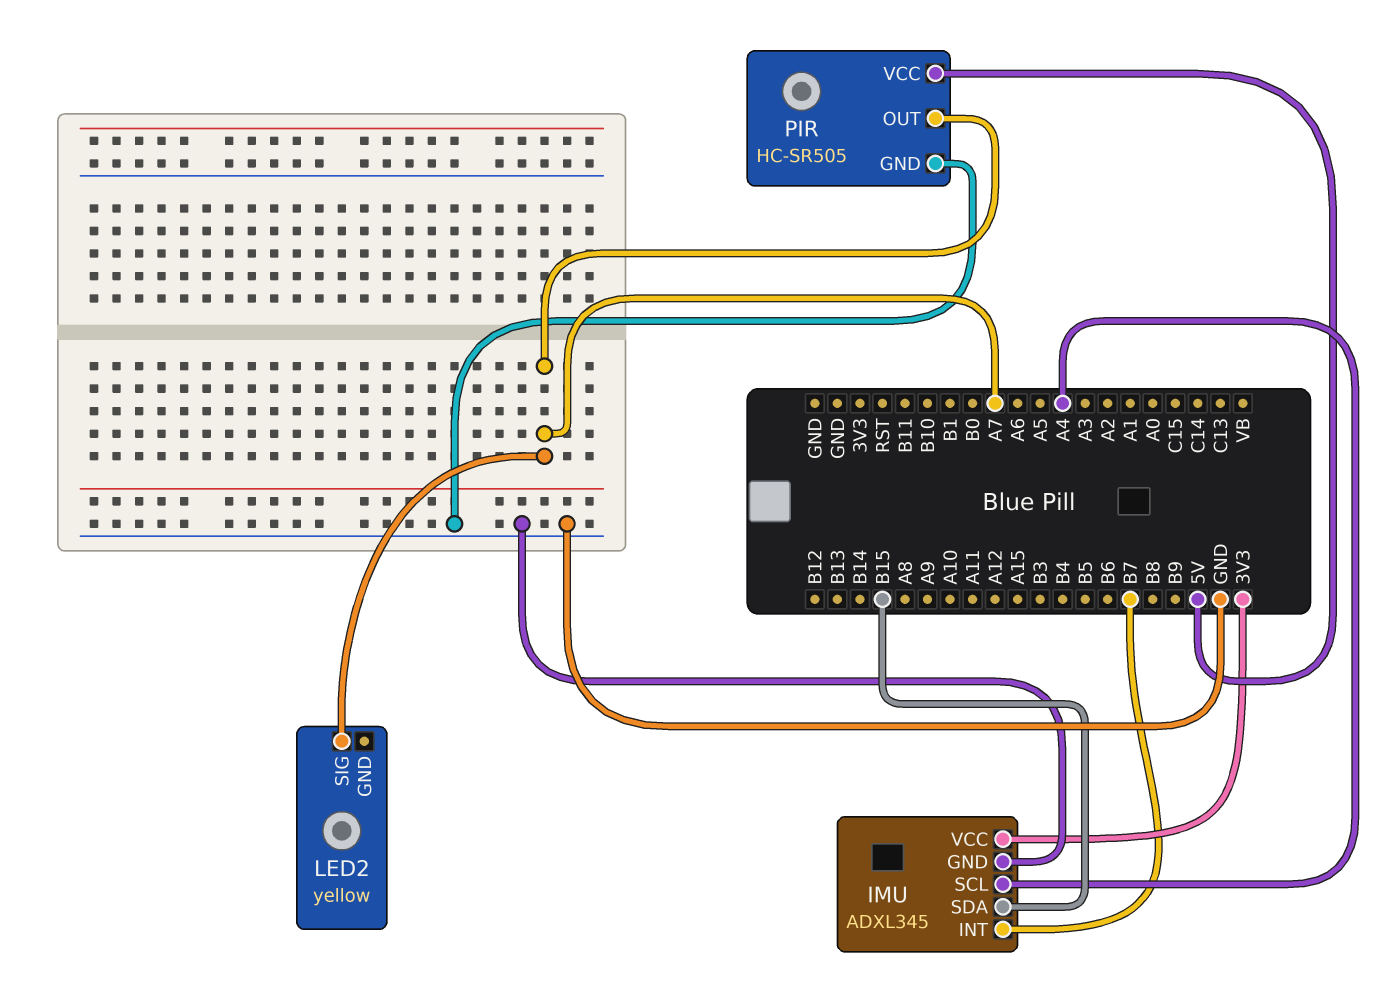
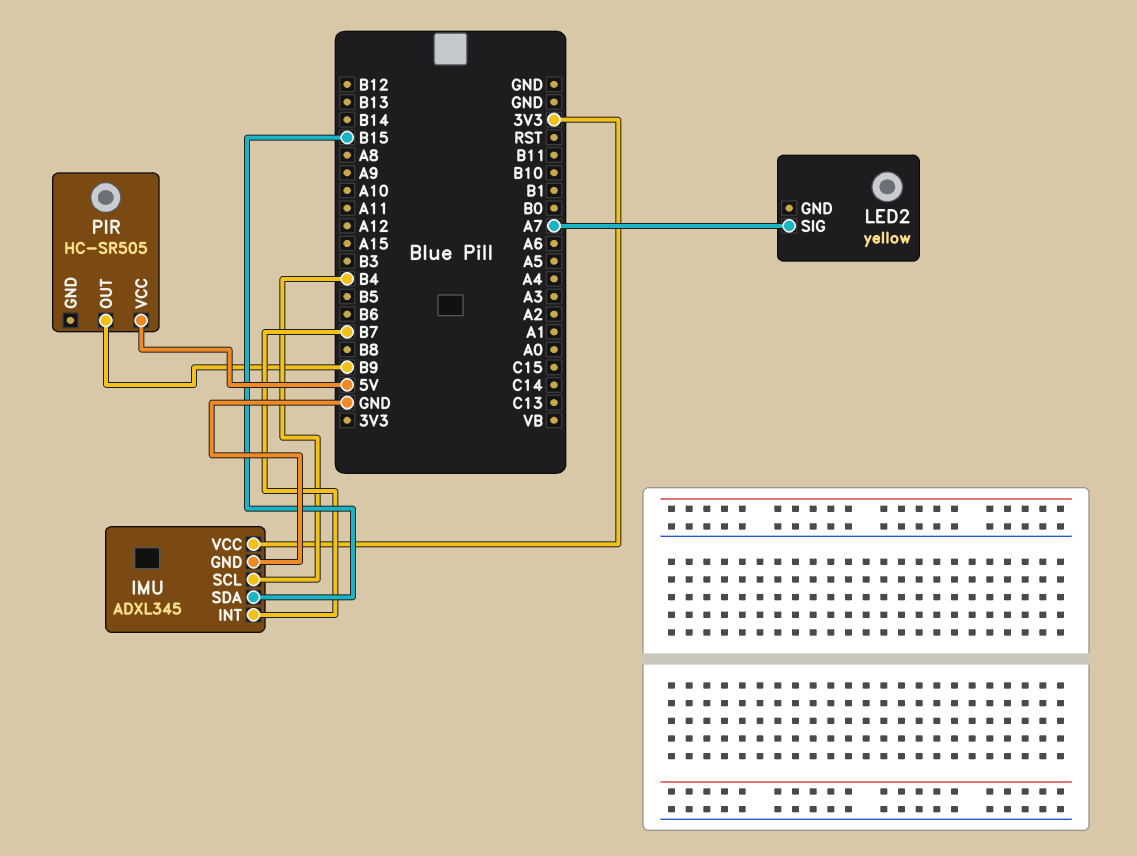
IMU pin SCL: A4 -> B4
PIR pin GND: GND -> none
PIR pin OUT: A7 -> B9

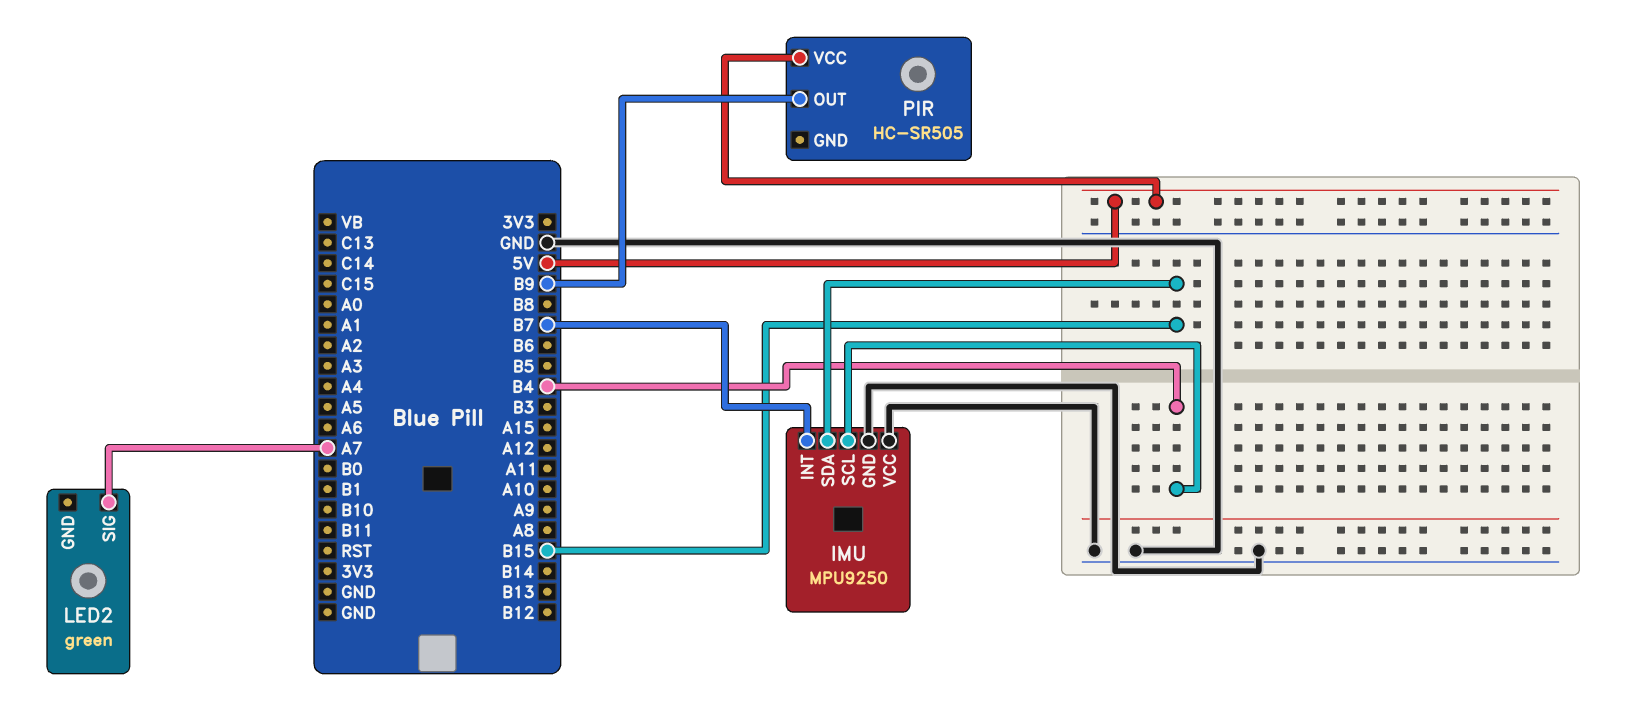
IMU: ADXL345 -> MPU9250
IMU pin VCC: 3V3 -> GND
LED2: yellow -> green

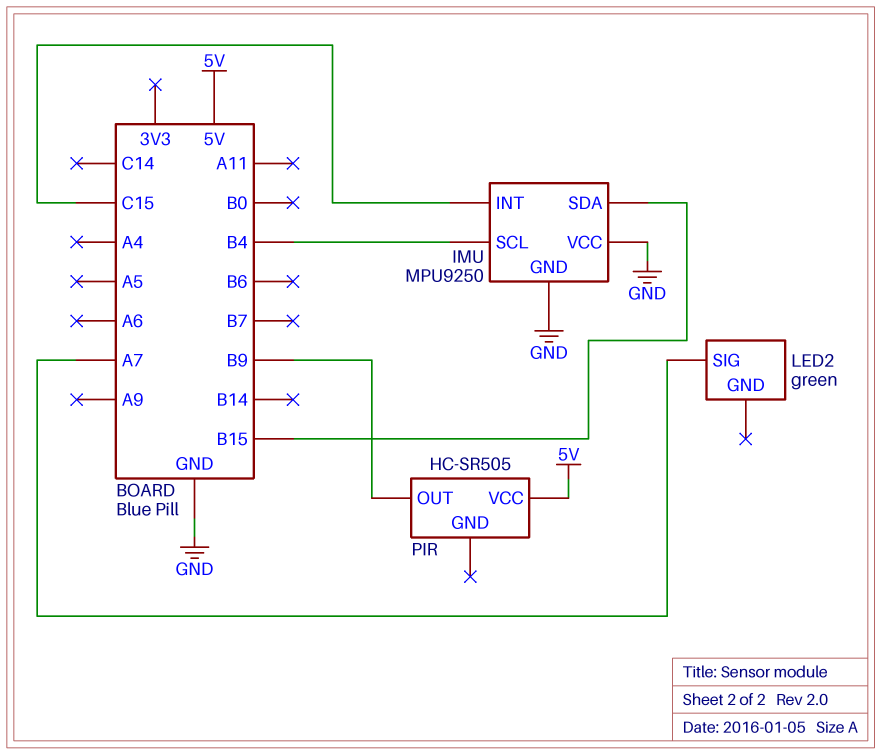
IMU pin INT: B7 -> C15

